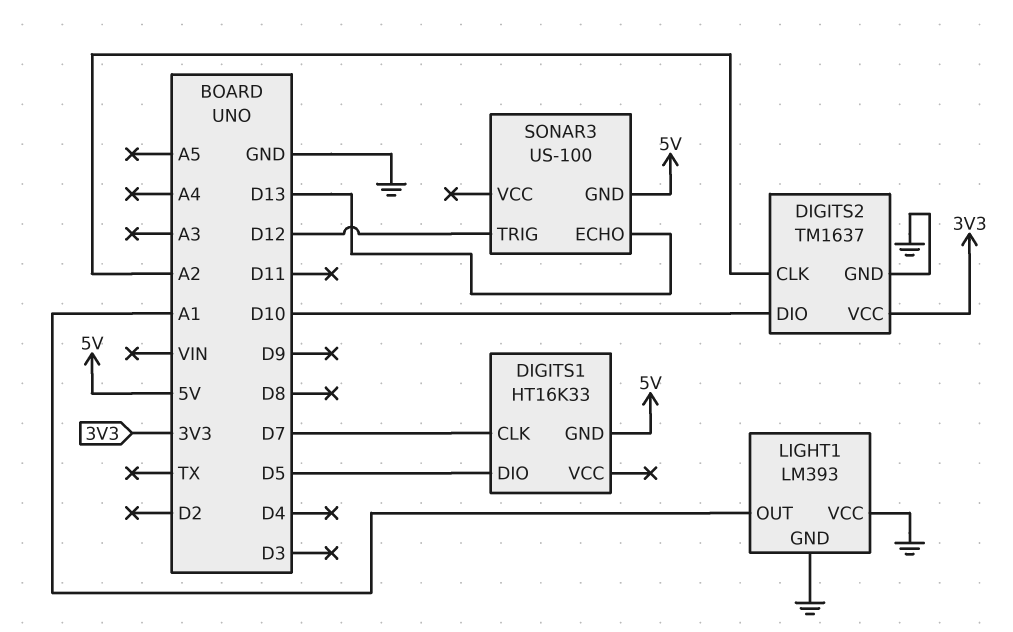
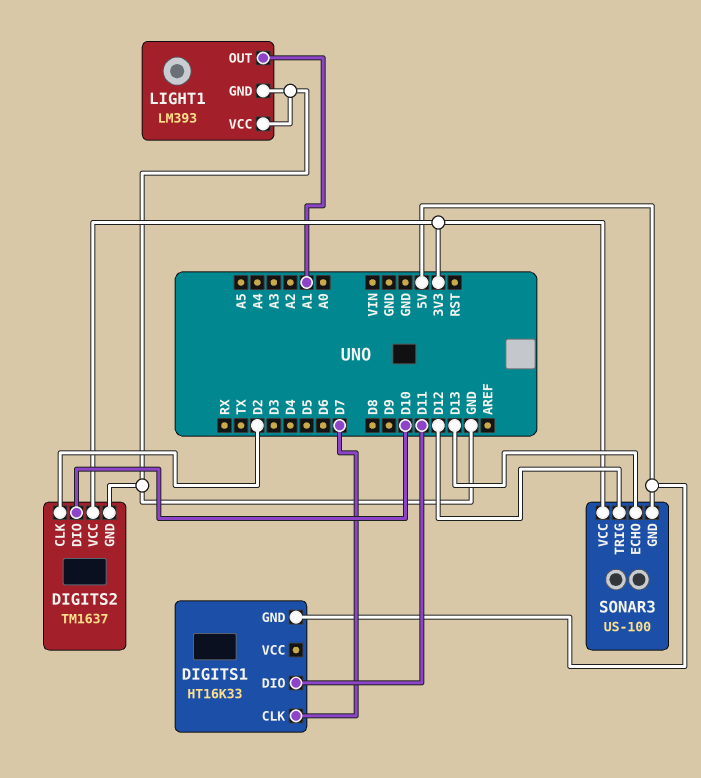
DIGITS1 pin DIO: D5 -> D11
DIGITS2 pin CLK: A2 -> D2
SONAR3 pin VCC: none -> 3V3

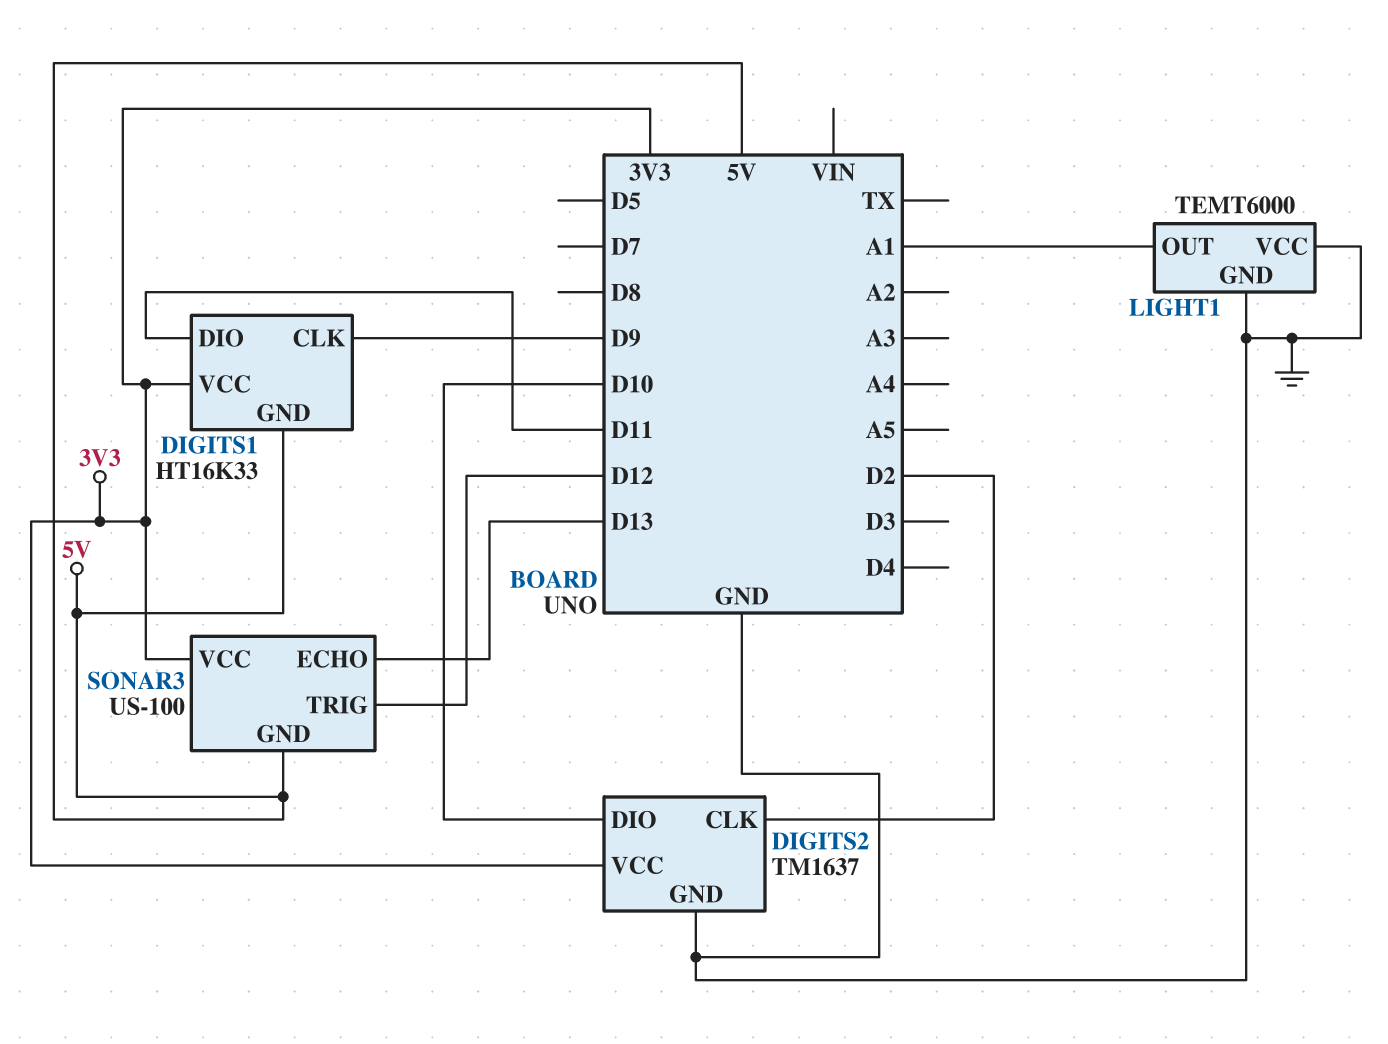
DIGITS1 pin CLK: D7 -> D9
DIGITS1 pin VCC: none -> 3V3
LIGHT1: LM393 -> TEMT6000

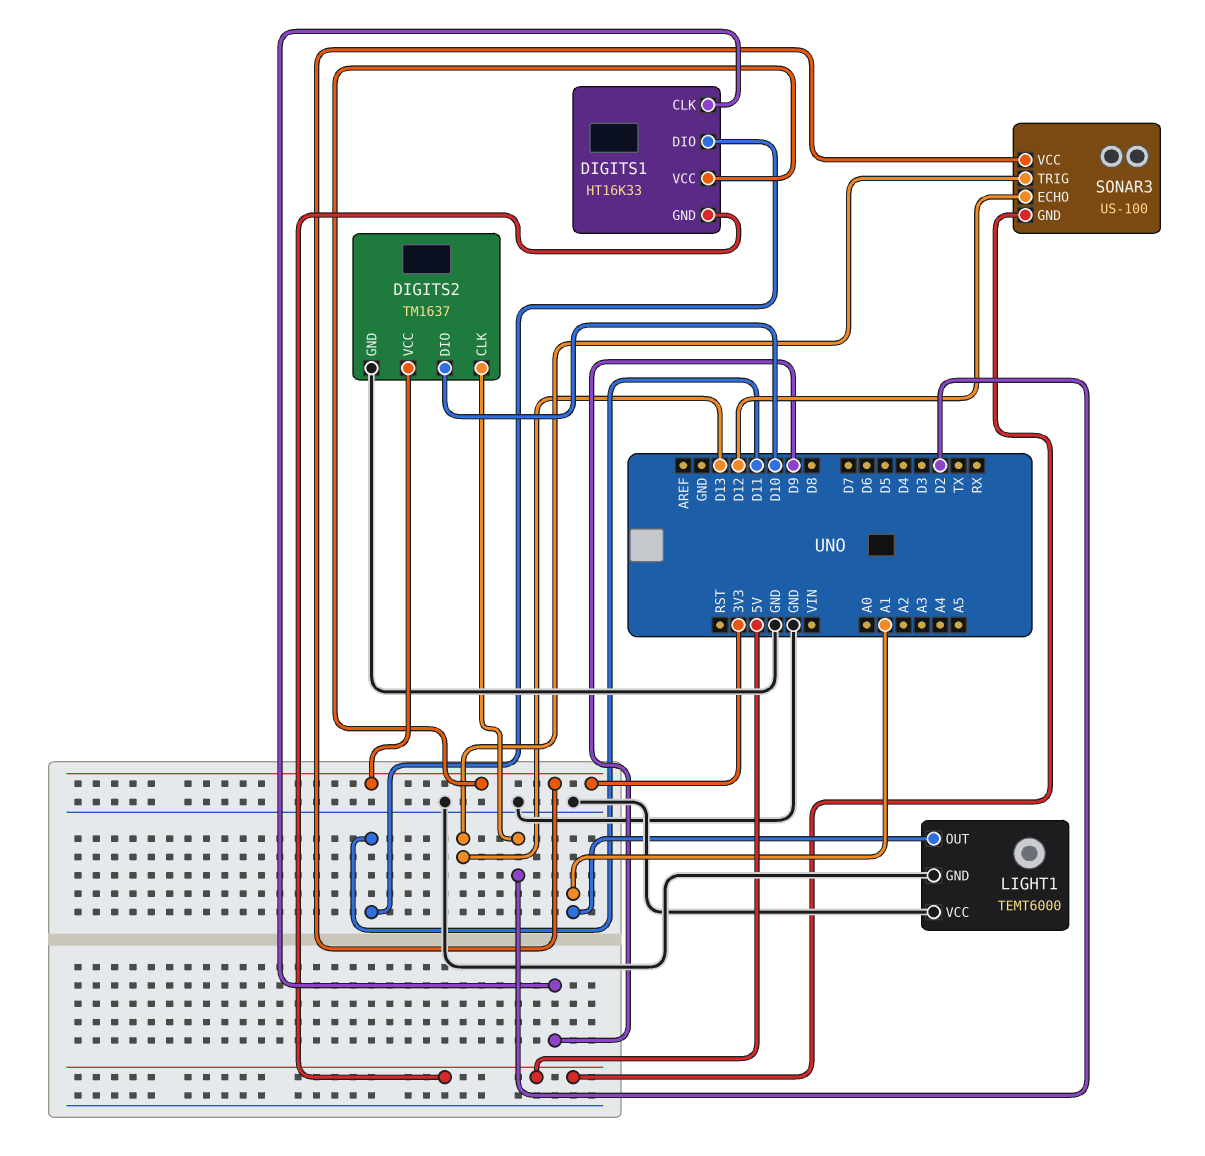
SONAR3 pin ECHO: D13 -> D12
SONAR3 pin TRIG: D12 -> D13

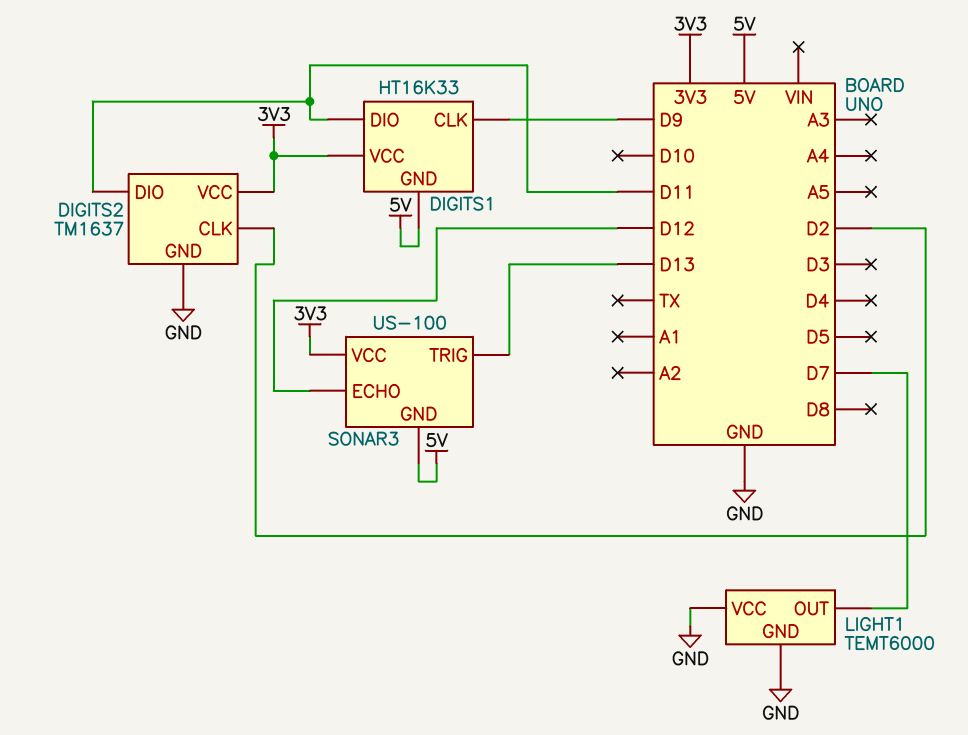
DIGITS2 pin DIO: D10 -> D11
LIGHT1 pin OUT: A1 -> D7

